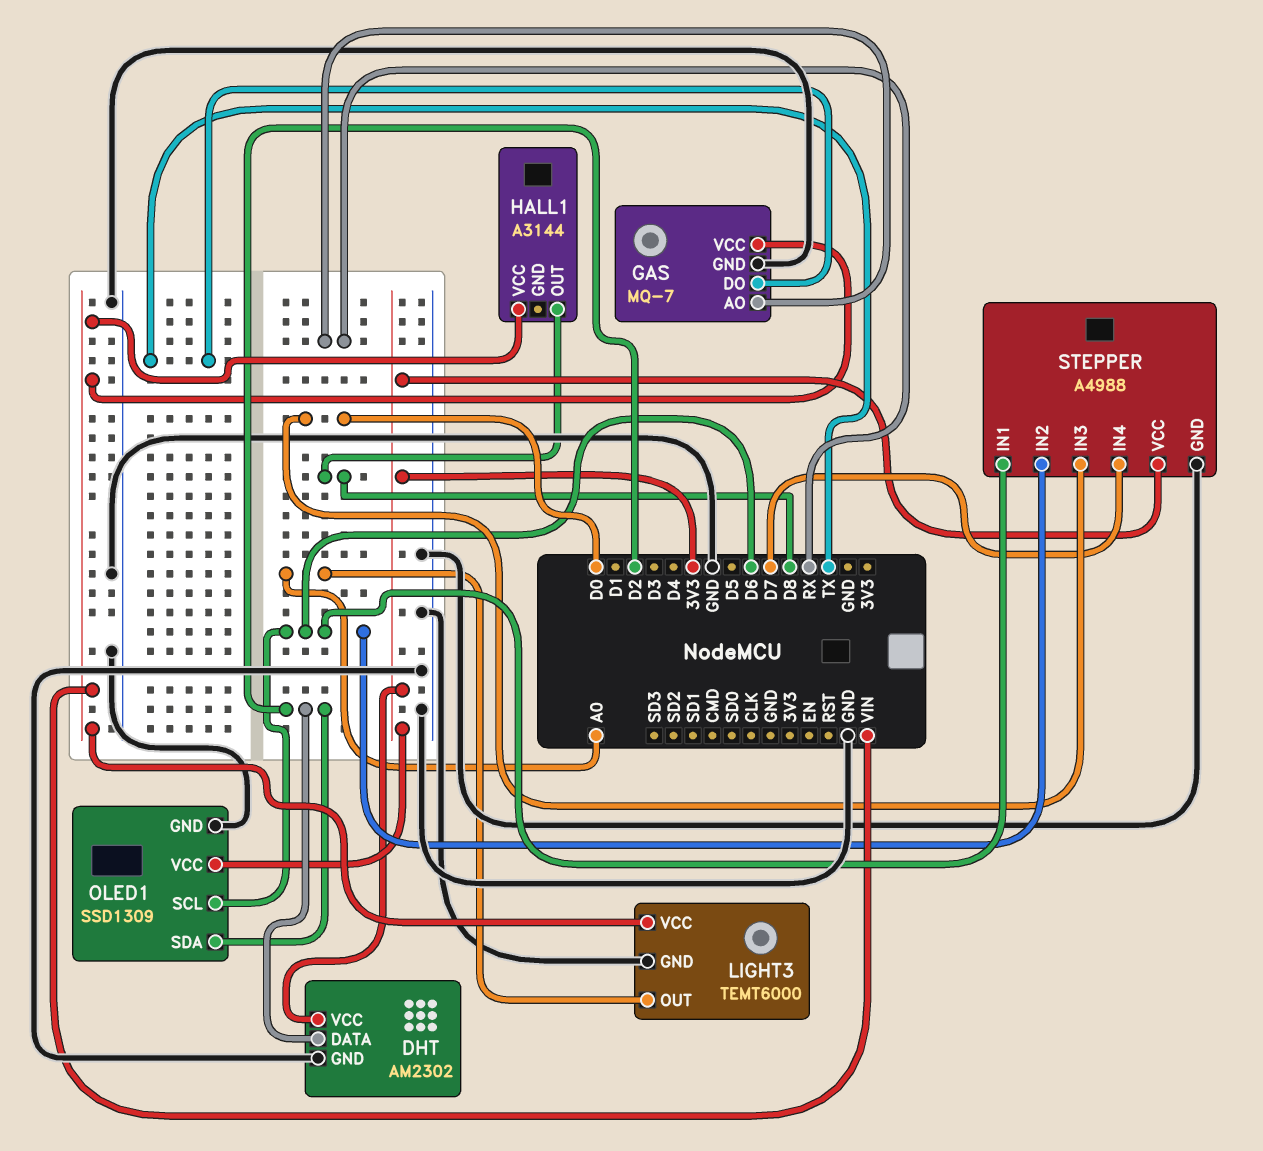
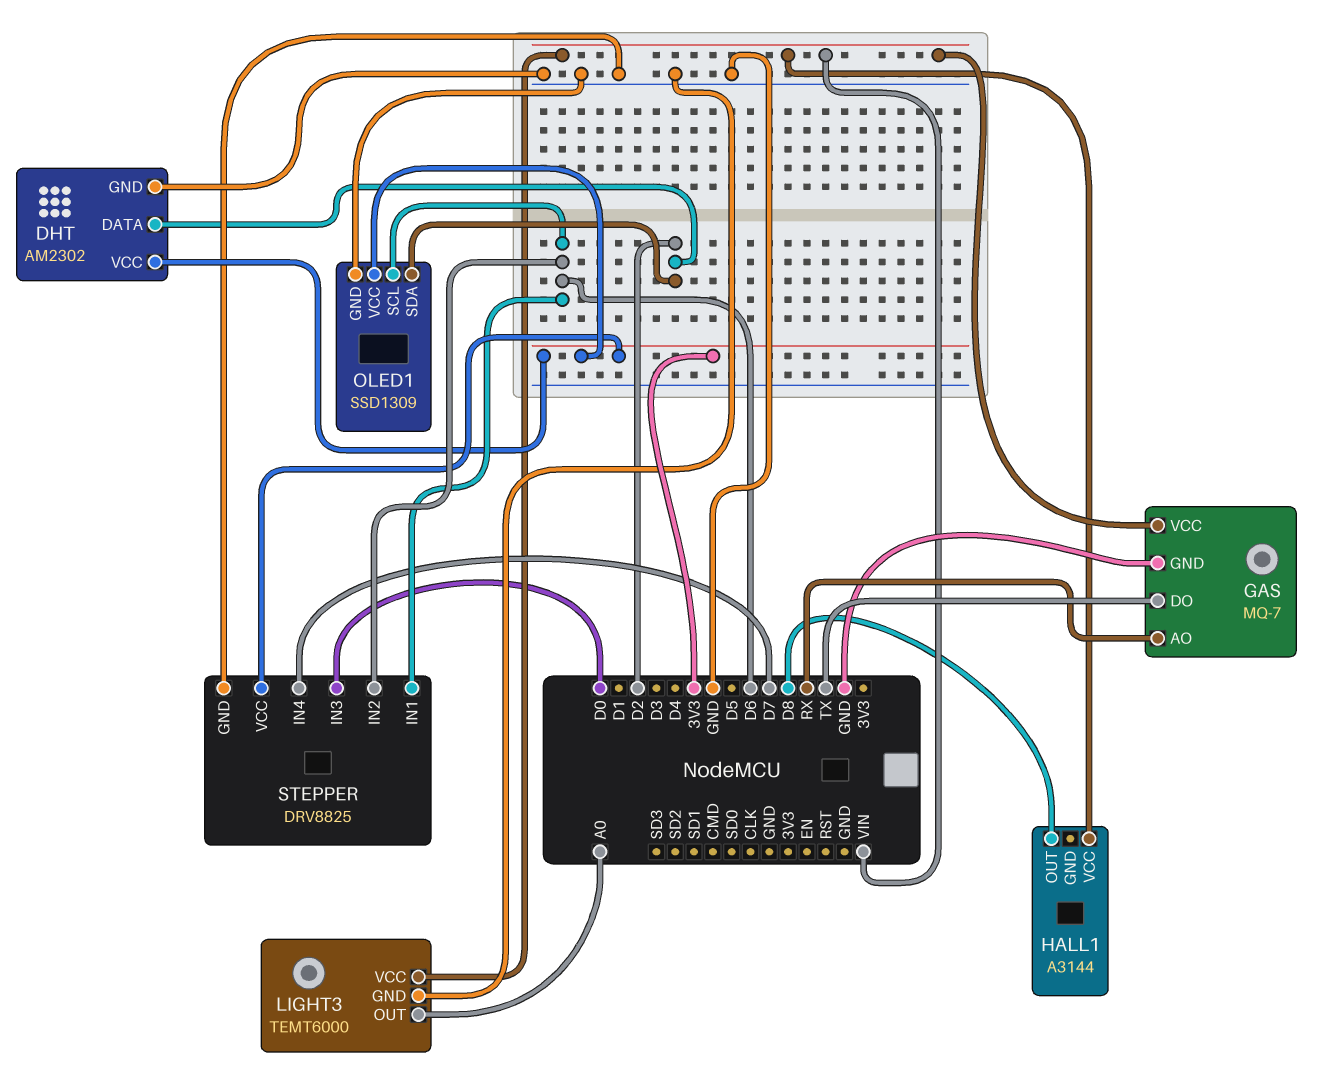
STEPPER: A4988 -> DRV8825

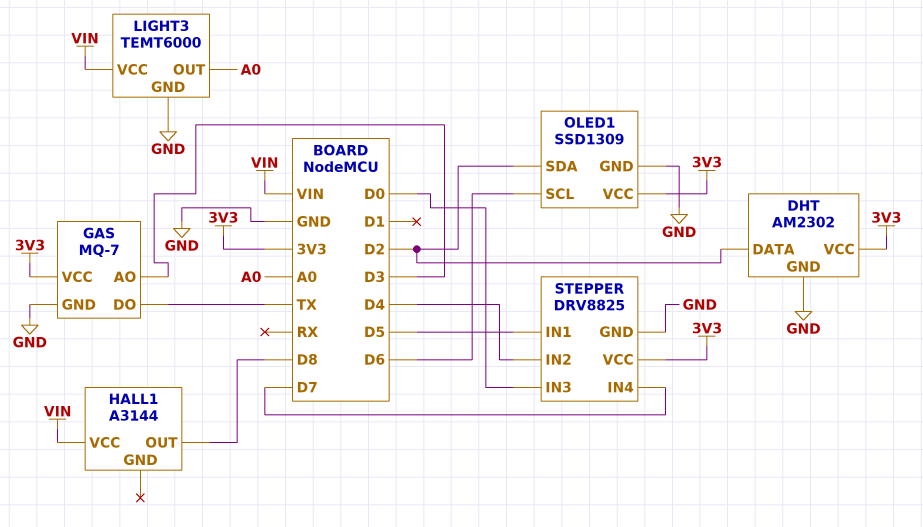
GAS pin AO: RX -> D3
GAS pin VCC: VIN -> 3V3
STEPPER pin IN1: D6 -> D5
STEPPER pin IN2: D6 -> D4

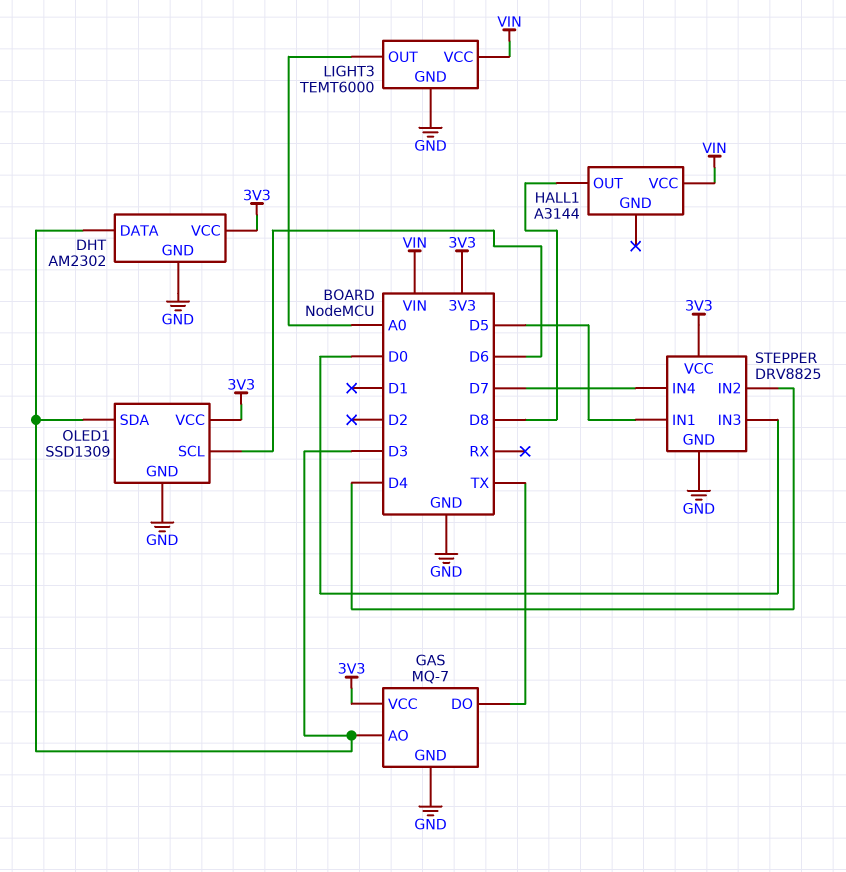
DHT pin DATA: D2 -> D3
OLED1 pin SDA: D2 -> D3

